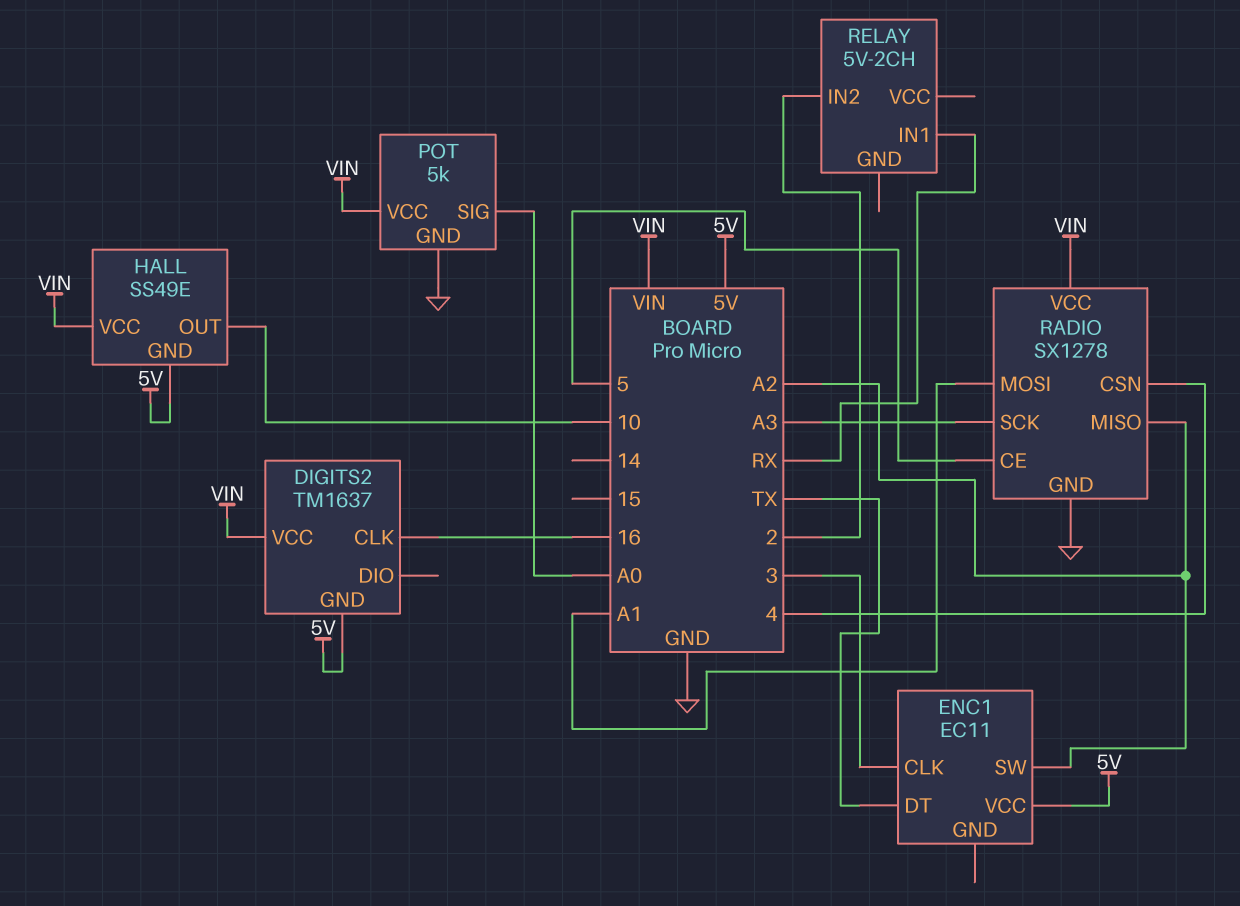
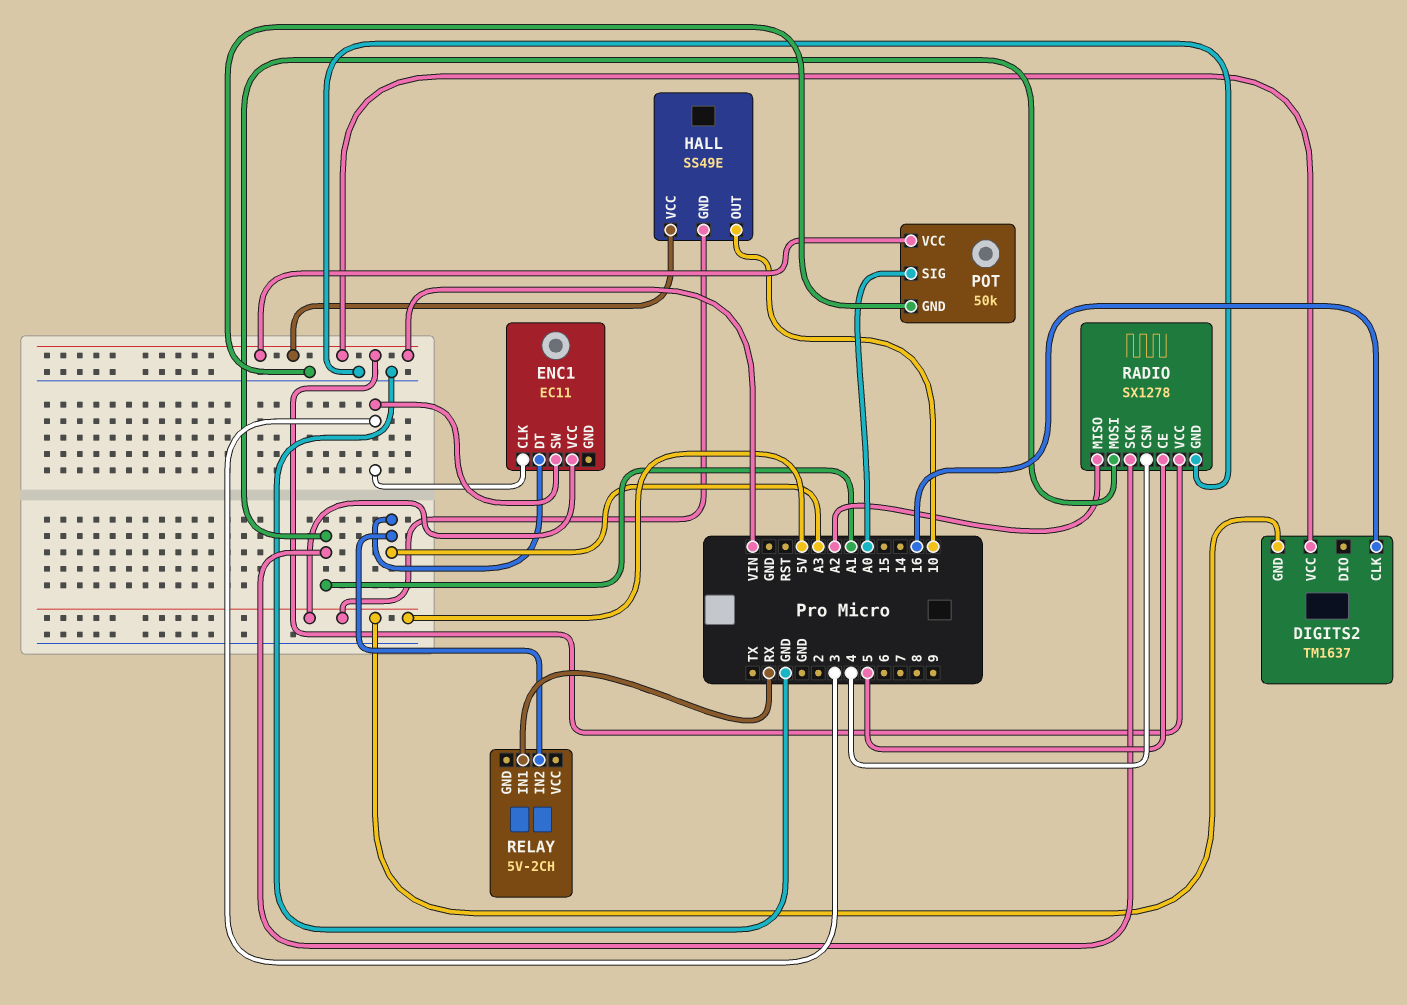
ENC1 pin DT: TX -> A3
ENC1 pin SW: A2 -> 3
POT: 5k -> 50k
RADIO pin SCK: A3 -> A1
RELAY pin IN2: 2 -> A3

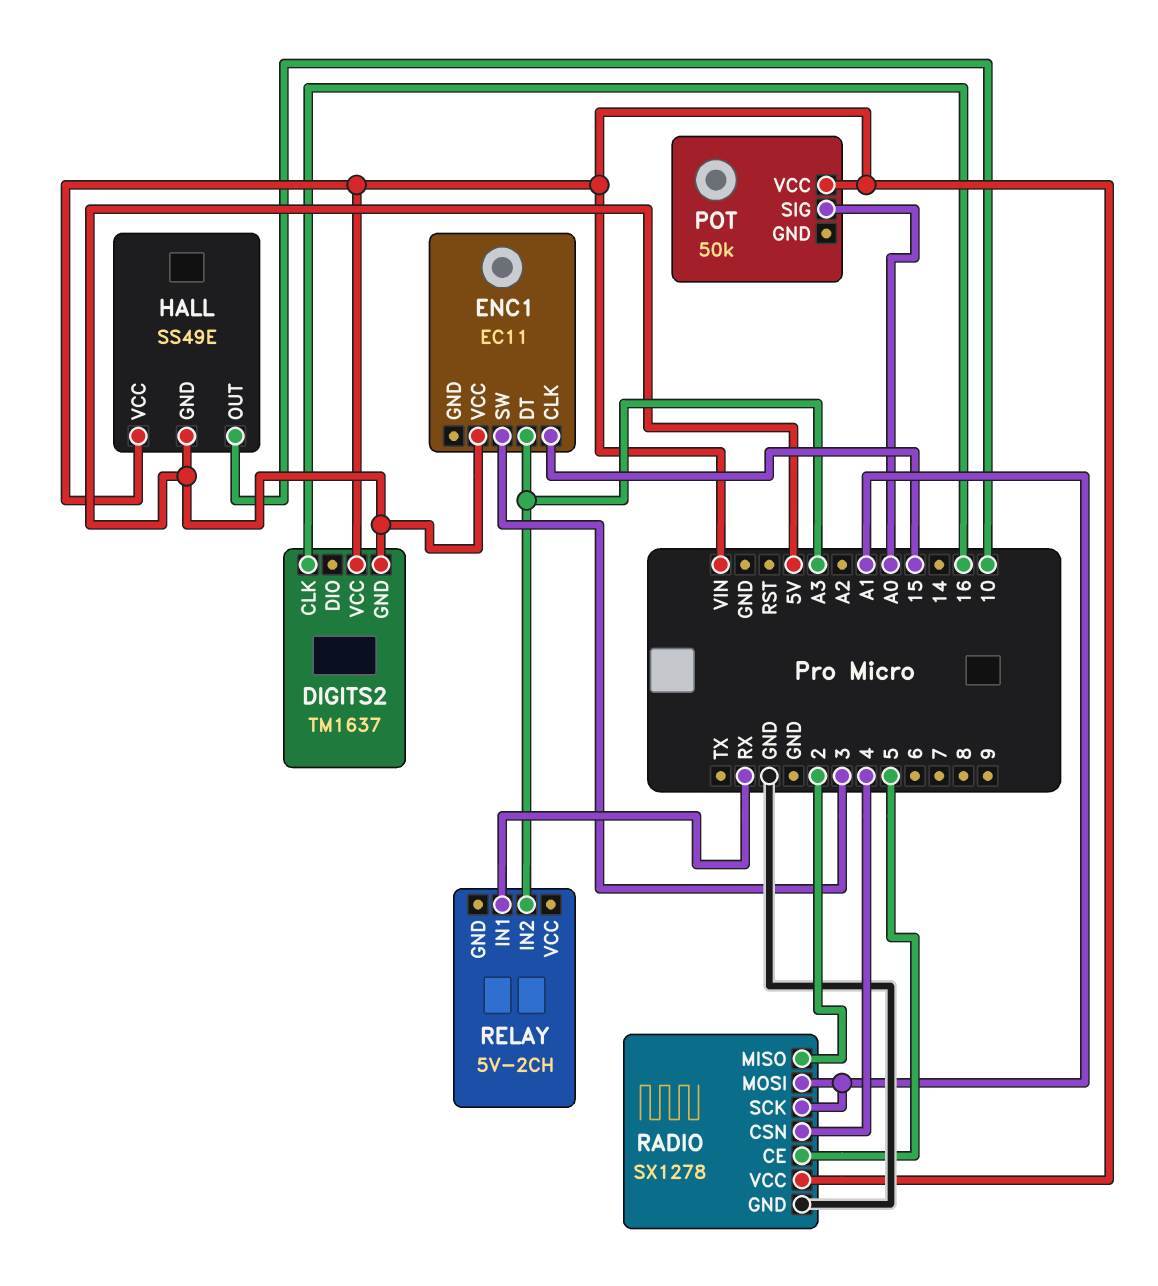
ENC1 pin CLK: 3 -> 15
POT pin GND: GND -> none
RADIO pin MISO: A2 -> 2

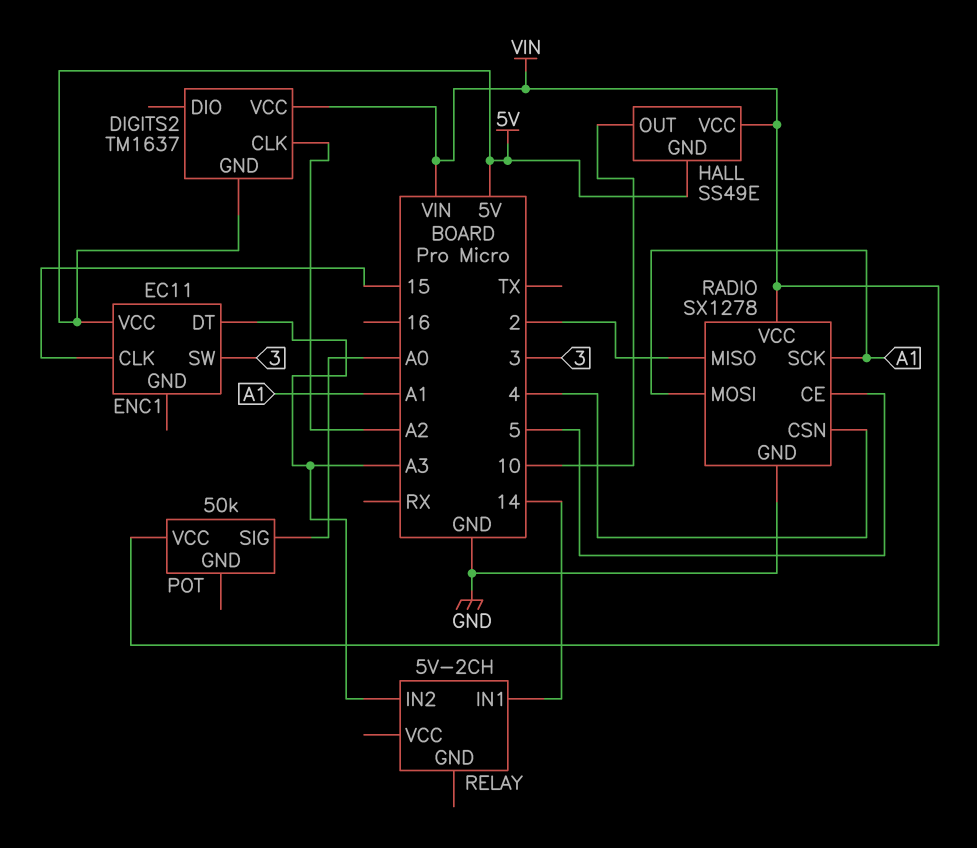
DIGITS2 pin CLK: 16 -> A2
RELAY pin IN1: RX -> 14

